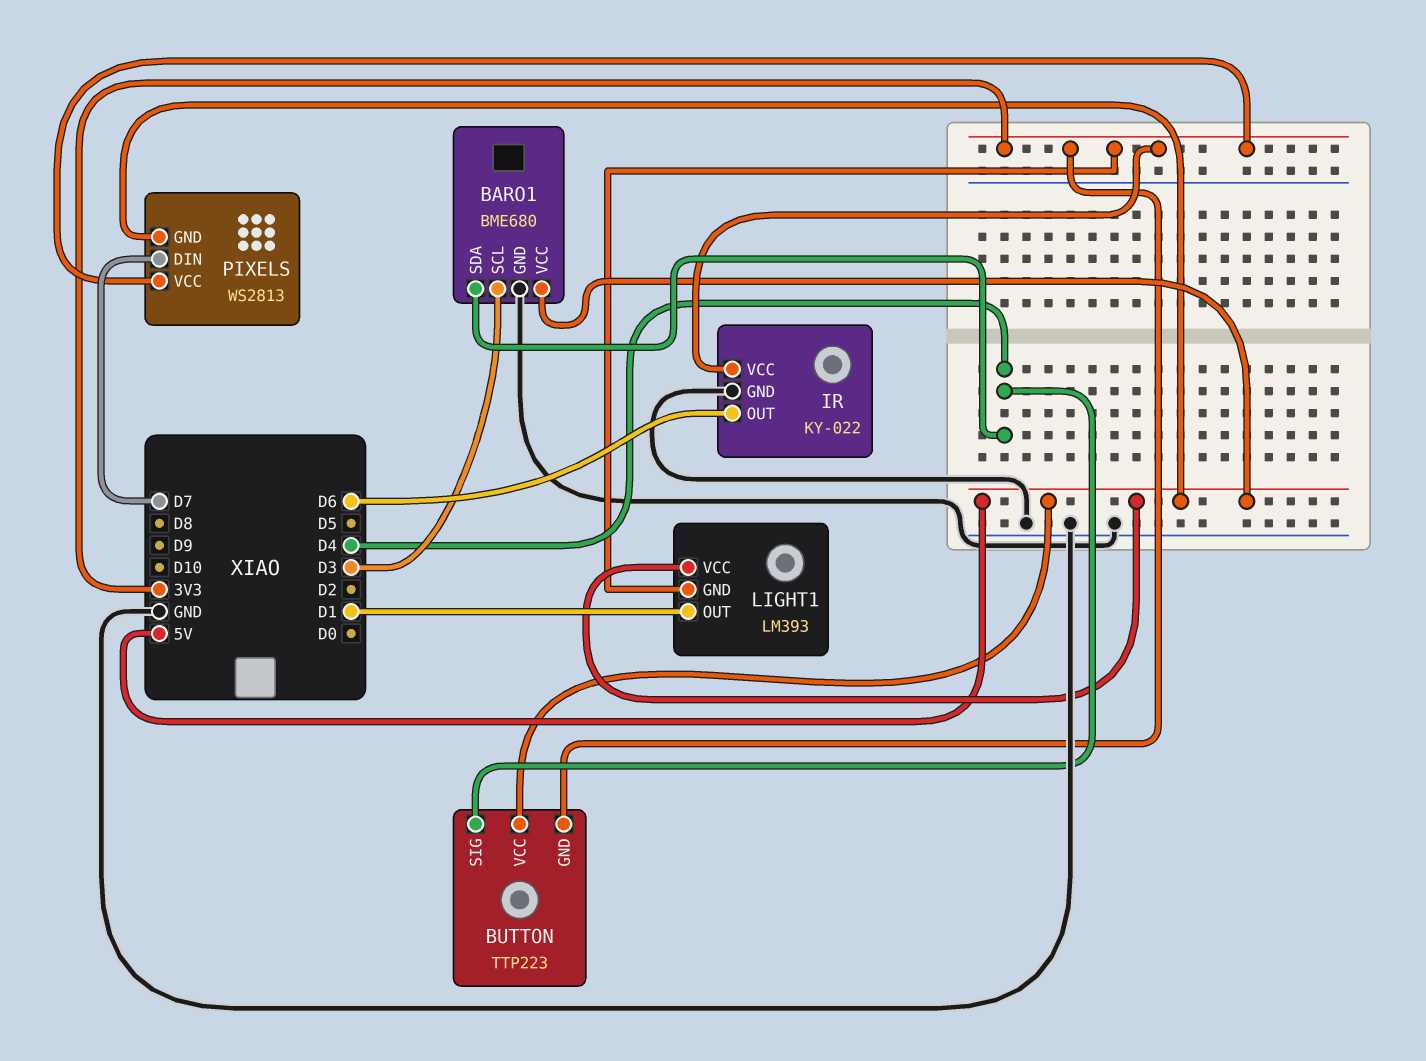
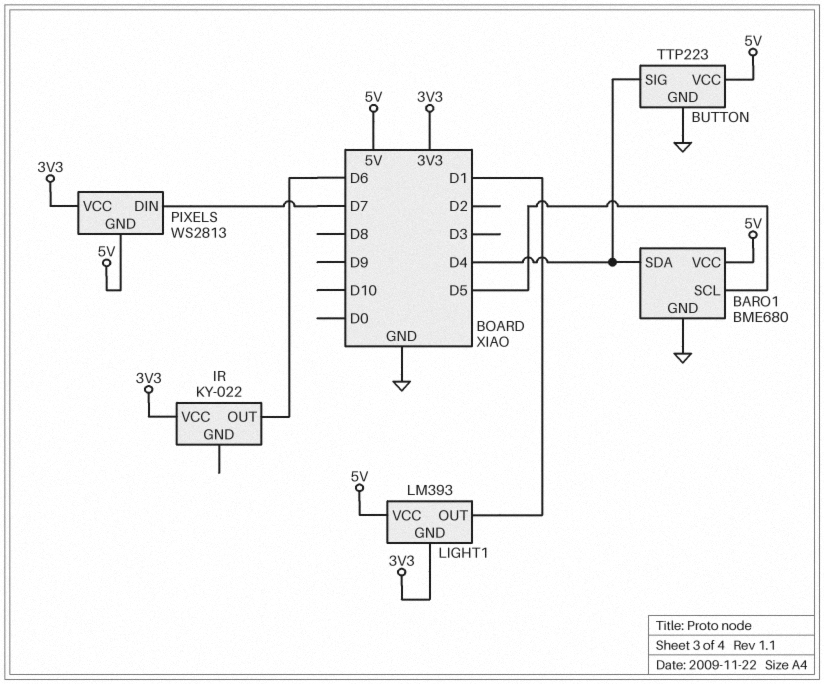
BARO1 pin SCL: D3 -> D5
BUTTON pin GND: 3V3 -> GND
IR pin GND: GND -> none

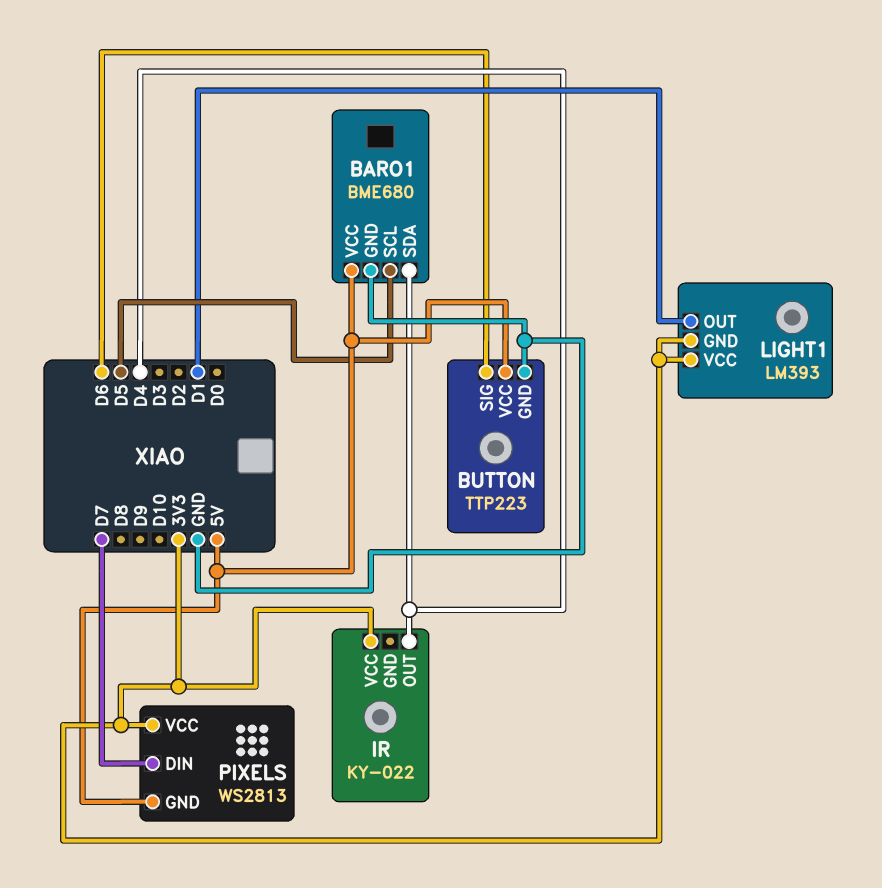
BUTTON pin SIG: D4 -> D6
IR pin OUT: D6 -> D4
LIGHT1 pin VCC: 5V -> 3V3

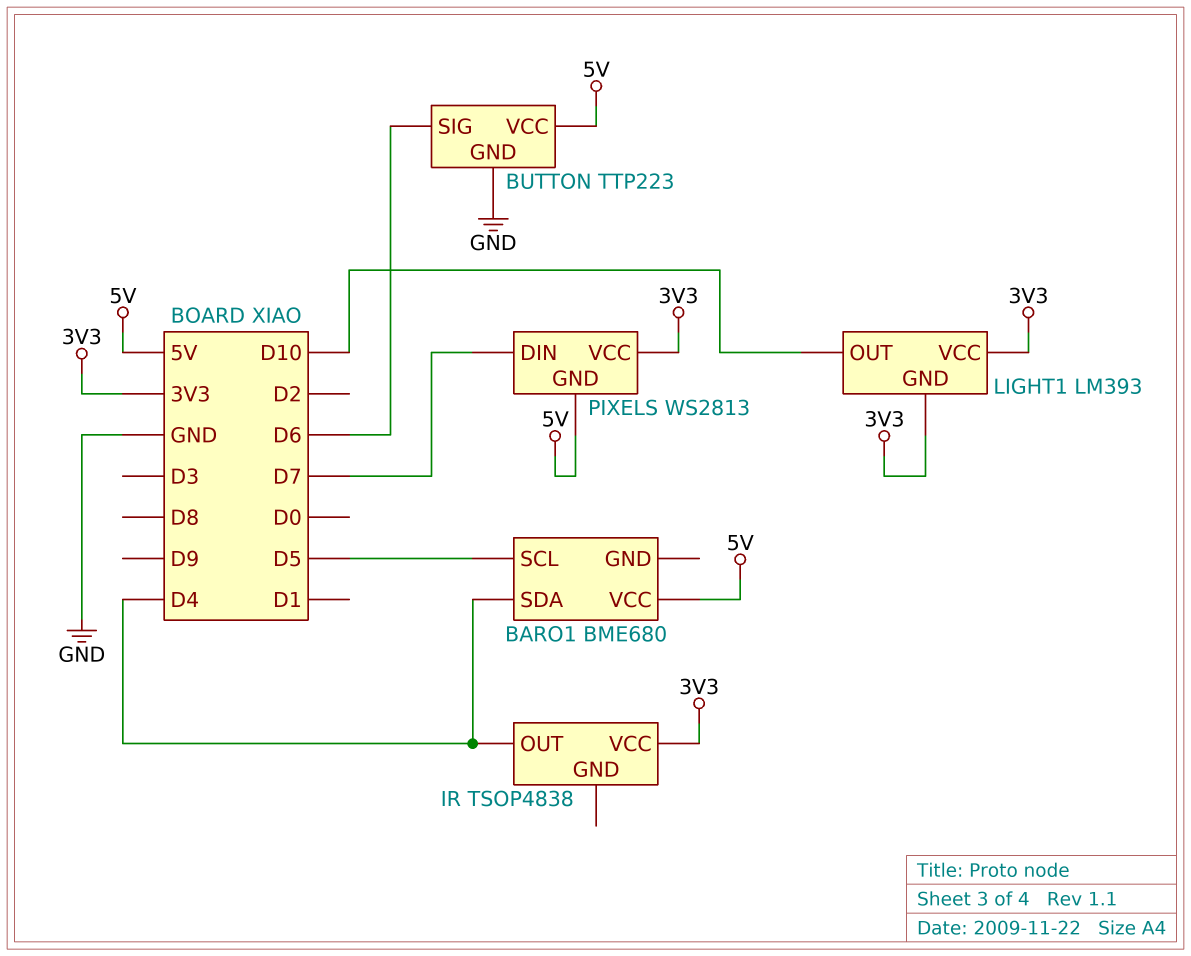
BARO1 pin GND: GND -> none
IR: KY-022 -> TSOP4838
LIGHT1 pin OUT: D1 -> D10

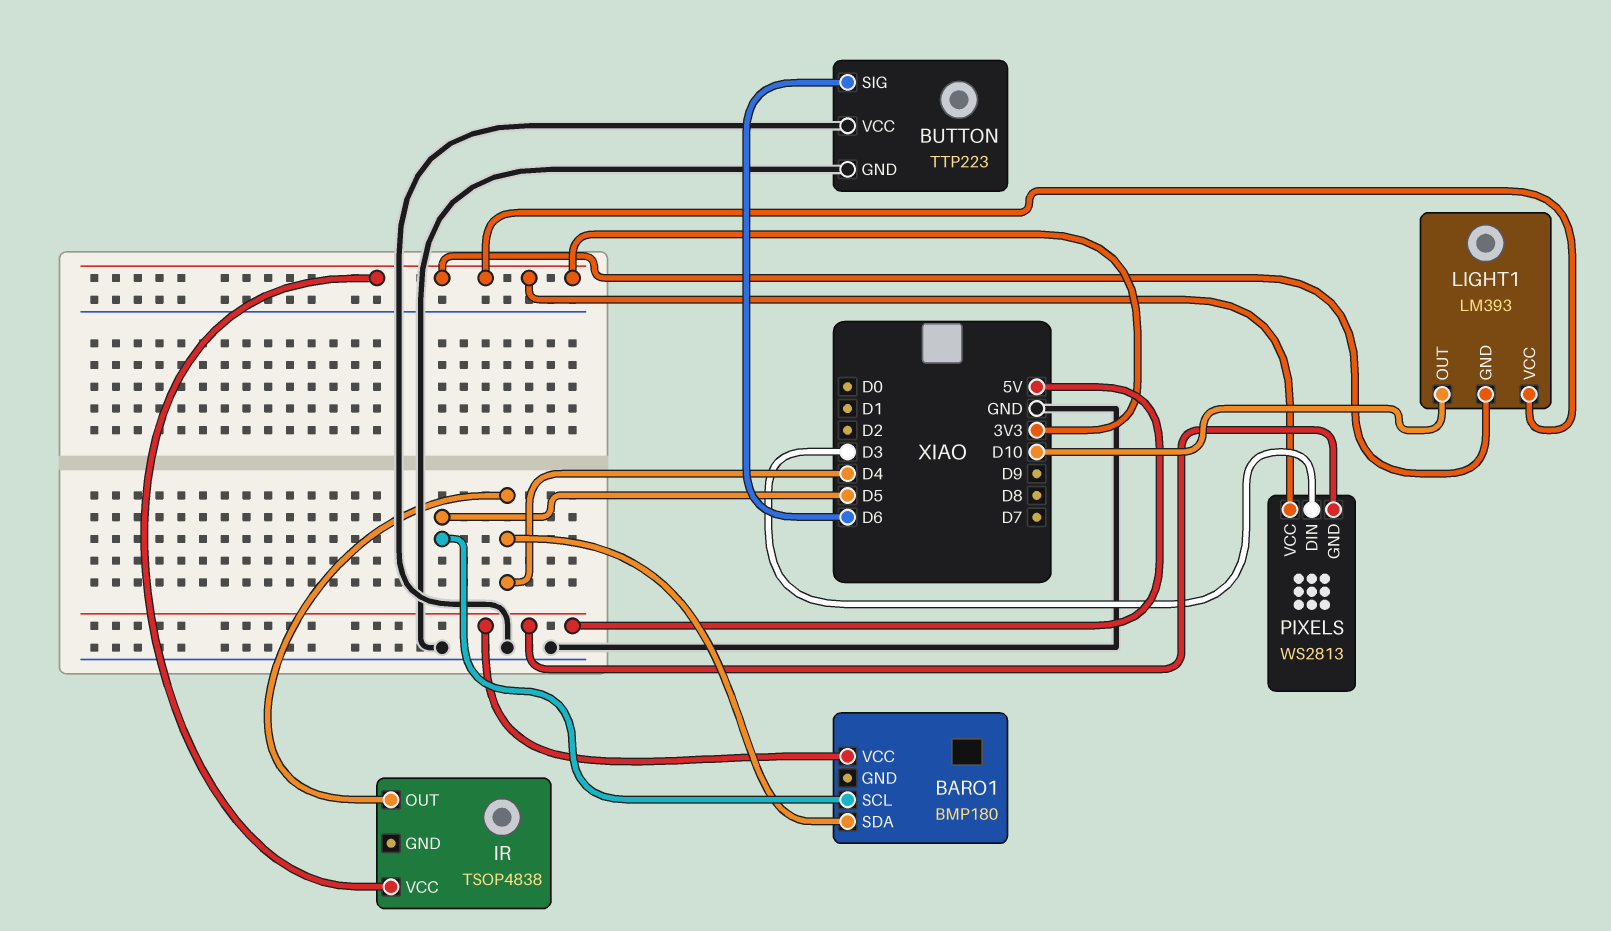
BARO1: BME680 -> BMP180
BUTTON pin VCC: 5V -> GND
PIXELS pin DIN: D7 -> D3

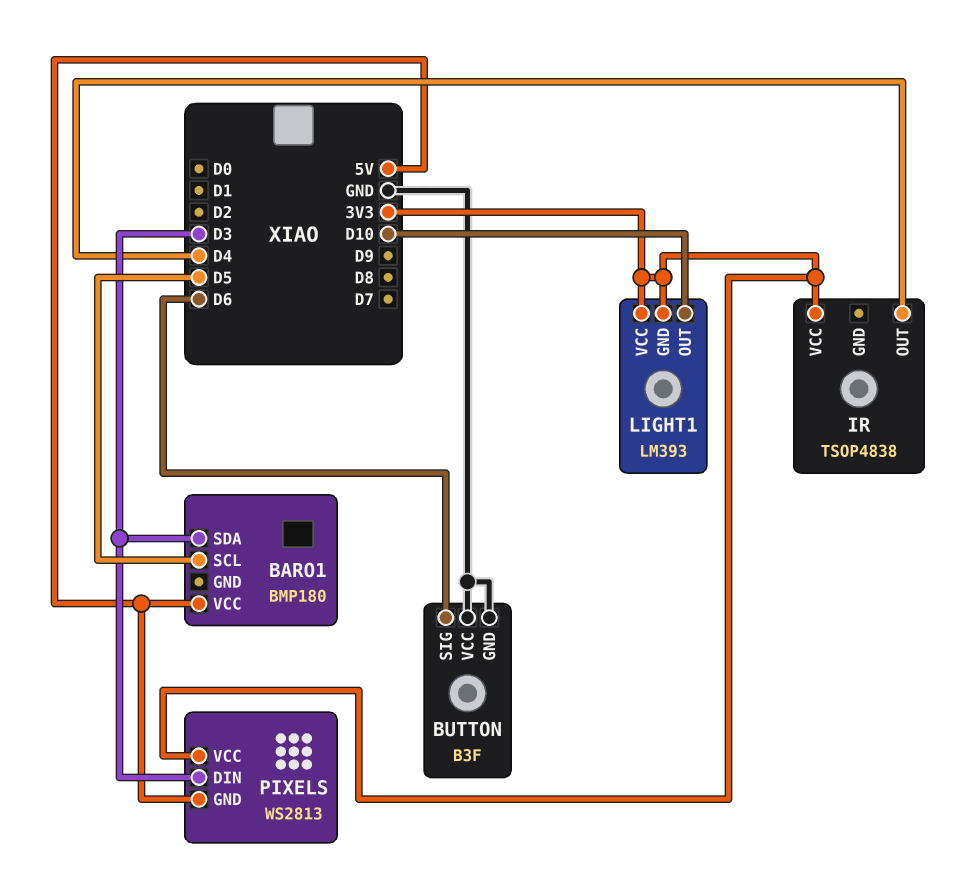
BARO1 pin SDA: D4 -> D3
BUTTON: TTP223 -> B3F

